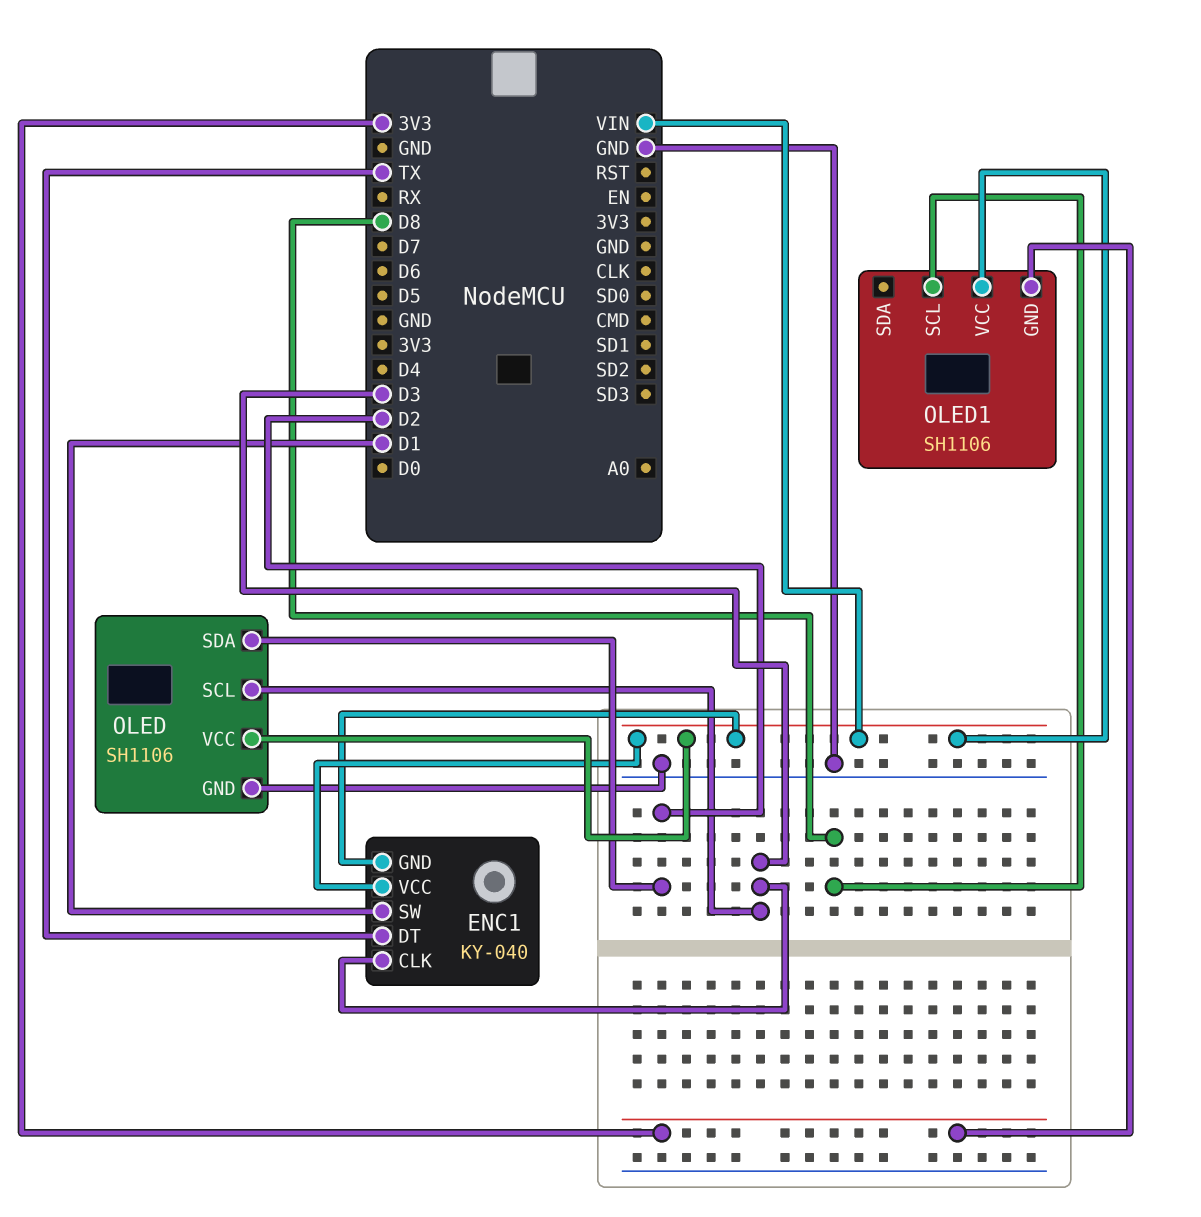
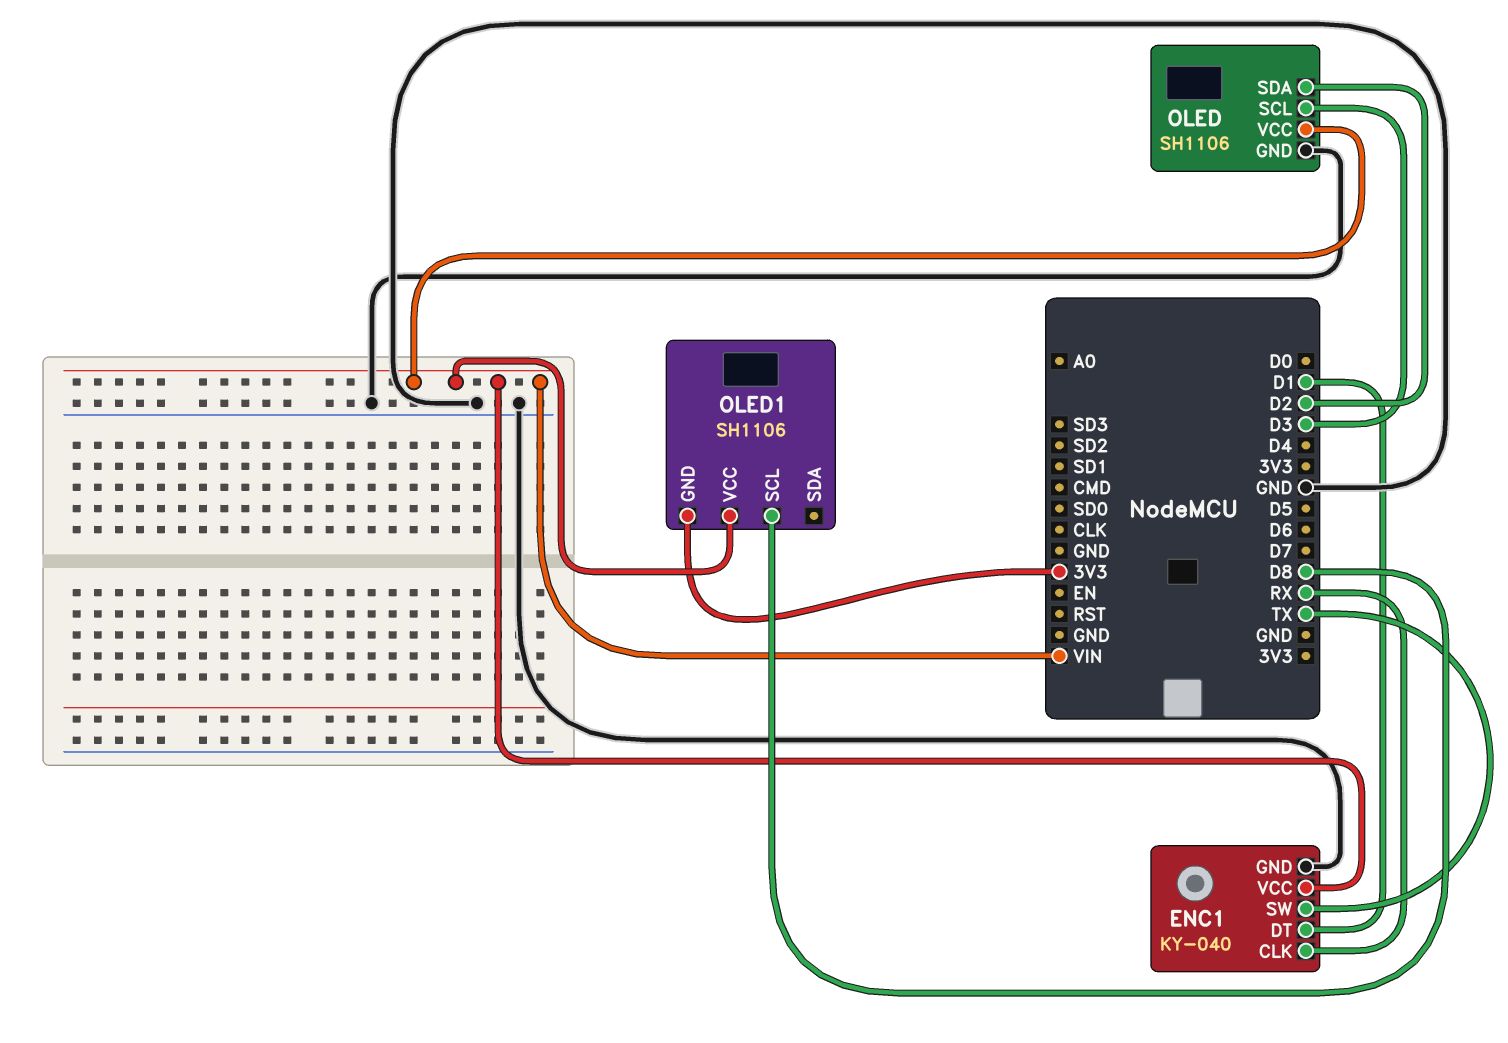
ENC1 pin CLK: D3 -> RX
ENC1 pin DT: TX -> D1
ENC1 pin GND: VIN -> GND
ENC1 pin SW: D1 -> TX

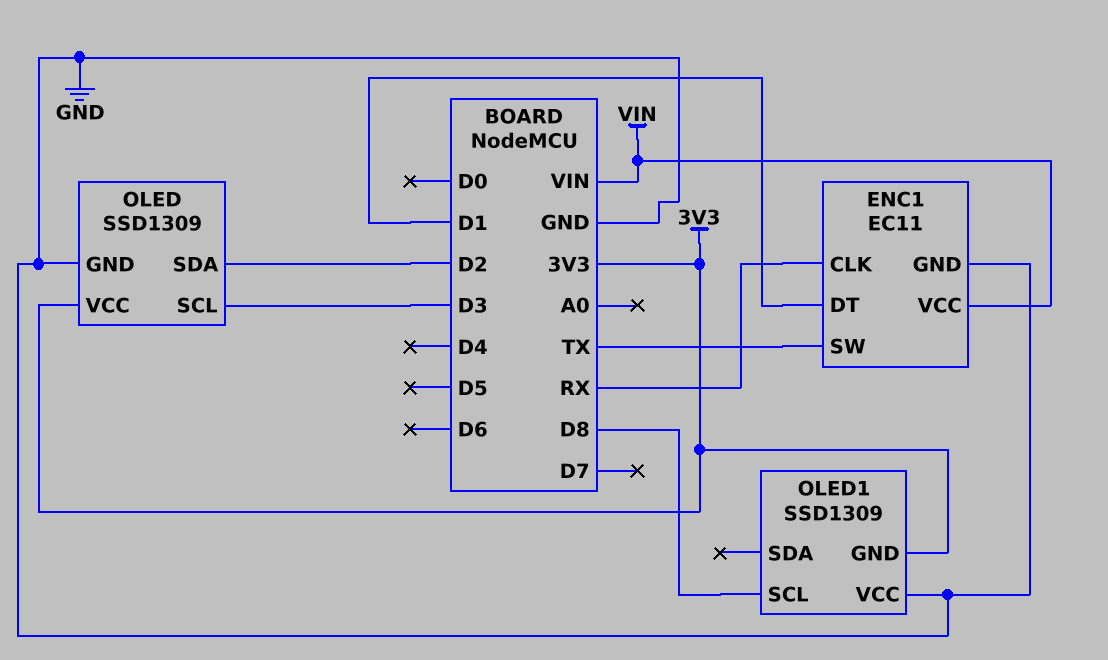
ENC1: KY-040 -> EC11
OLED: SH1106 -> SSD1309
OLED pin VCC: VIN -> 3V3
OLED1: SH1106 -> SSD1309
OLED1 pin VCC: VIN -> GND

